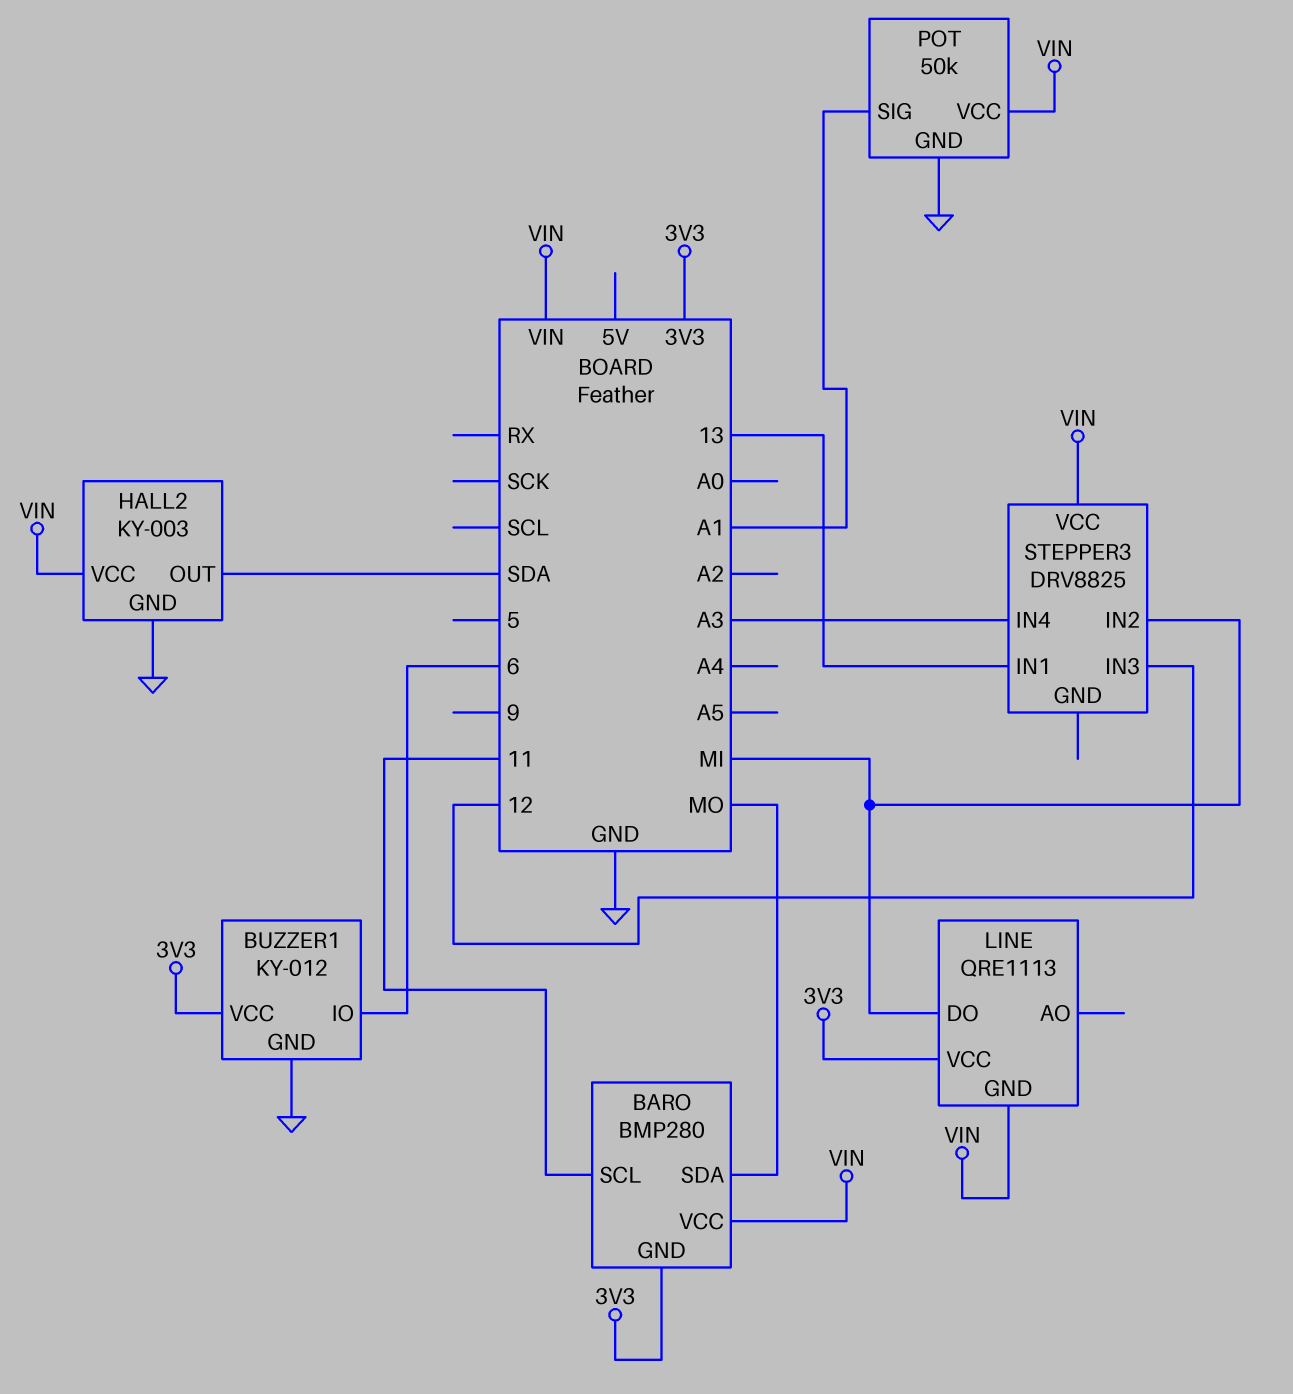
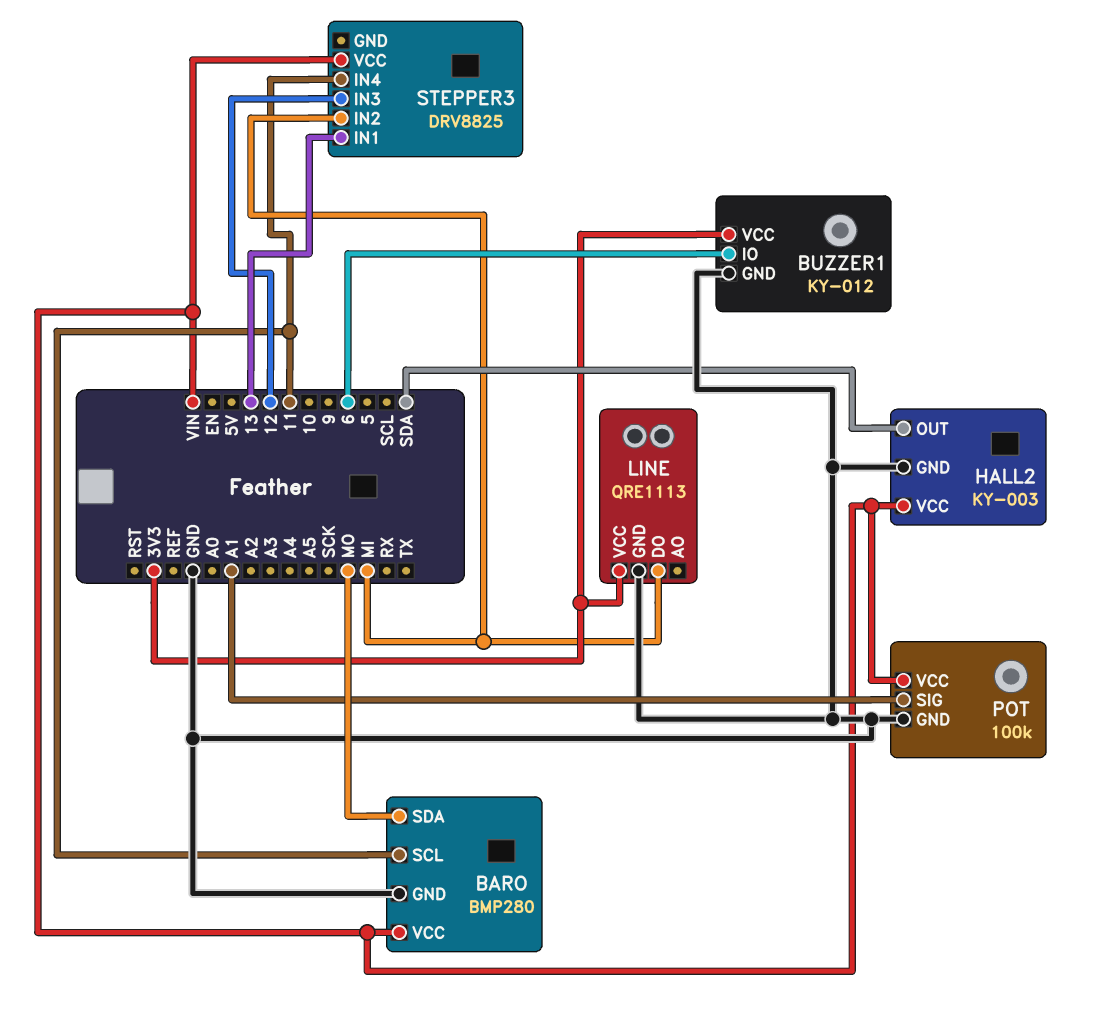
BARO pin GND: 3V3 -> GND
LINE pin GND: VIN -> GND
POT: 50k -> 100k
STEPPER3 pin IN4: A3 -> 11

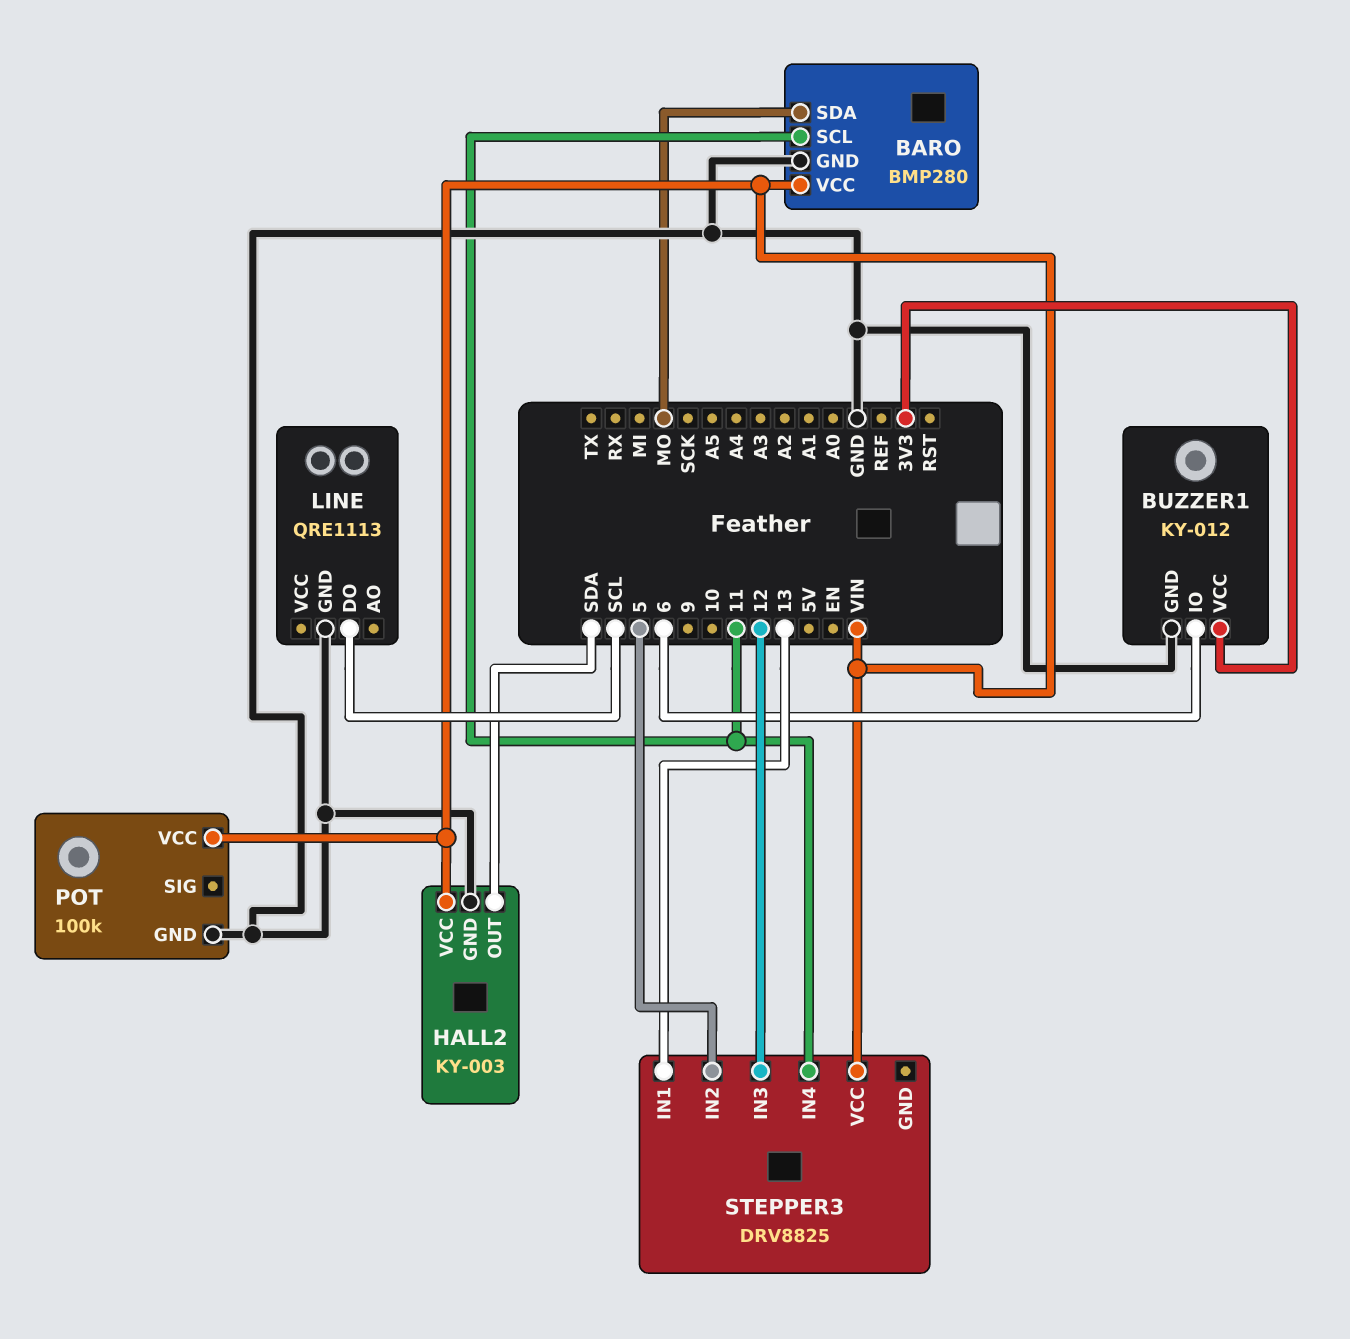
LINE pin DO: MI -> SCL
LINE pin VCC: 3V3 -> none
POT pin SIG: A1 -> none
STEPPER3 pin IN2: MI -> 5

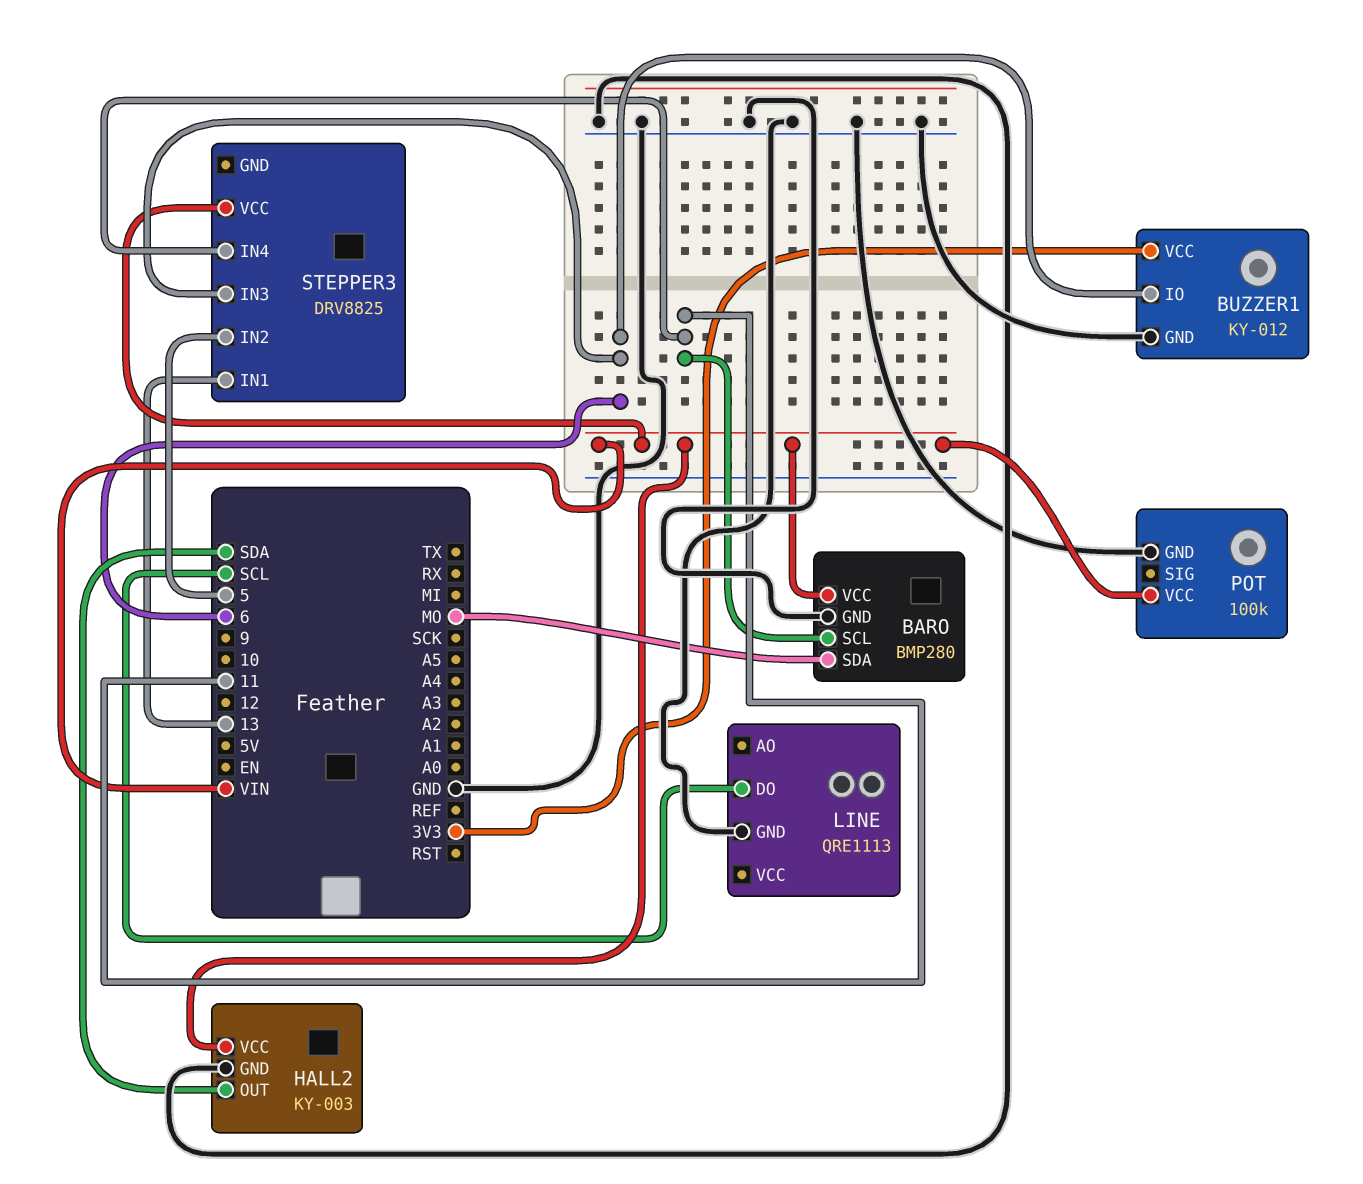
STEPPER3 pin IN3: 12 -> 6

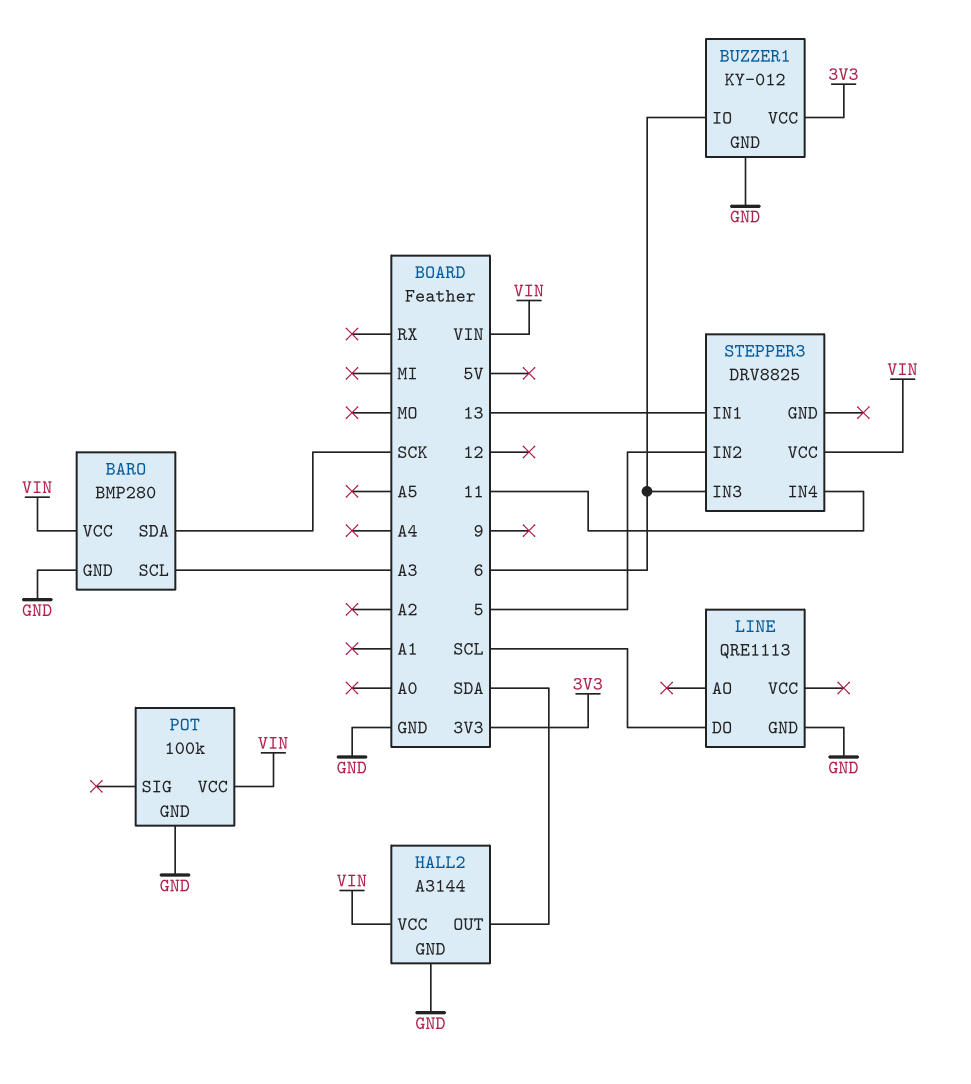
BARO pin SCL: 11 -> A3
BARO pin SDA: MO -> SCK
HALL2: KY-003 -> A3144

